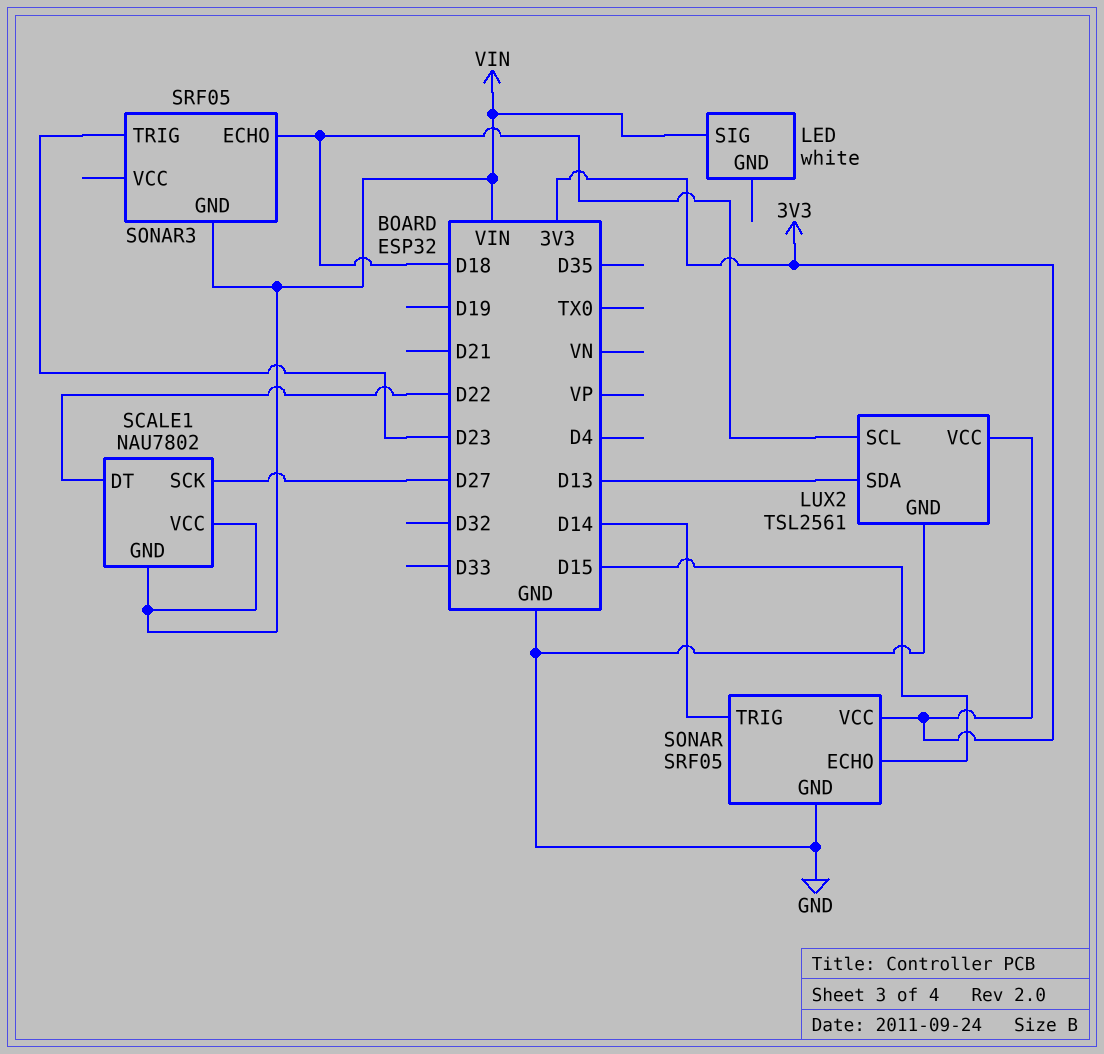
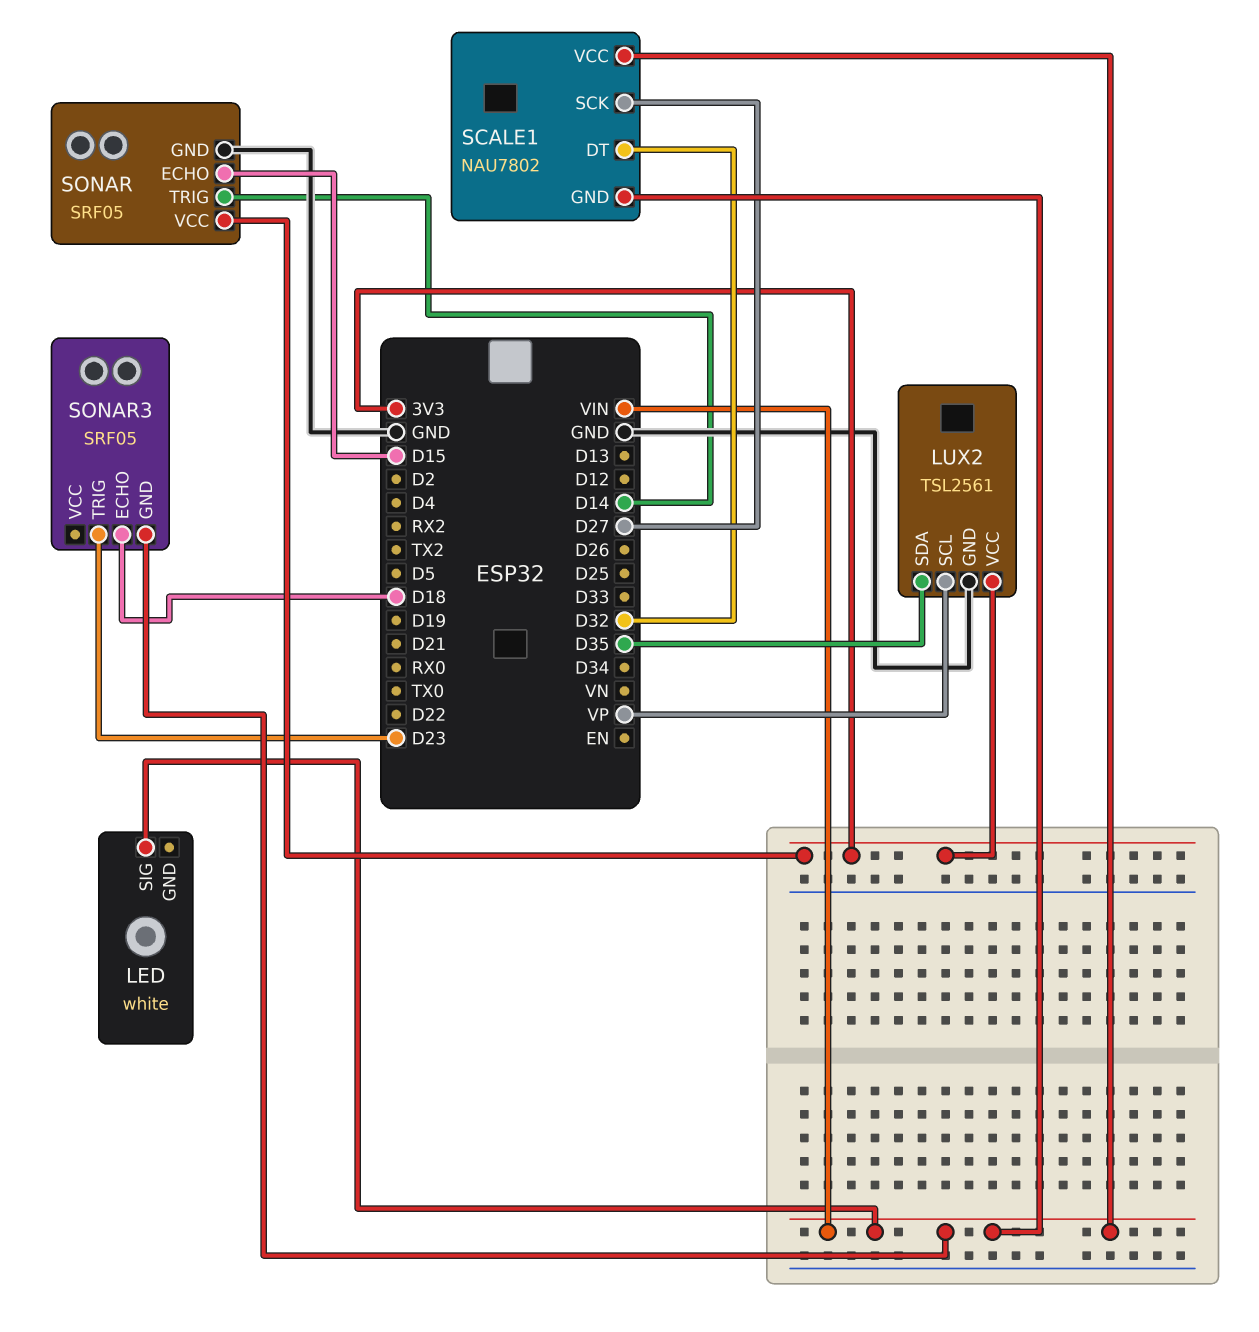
LUX2 pin SCL: D18 -> VP
LUX2 pin SDA: D13 -> D35
SCALE1 pin DT: D22 -> D32

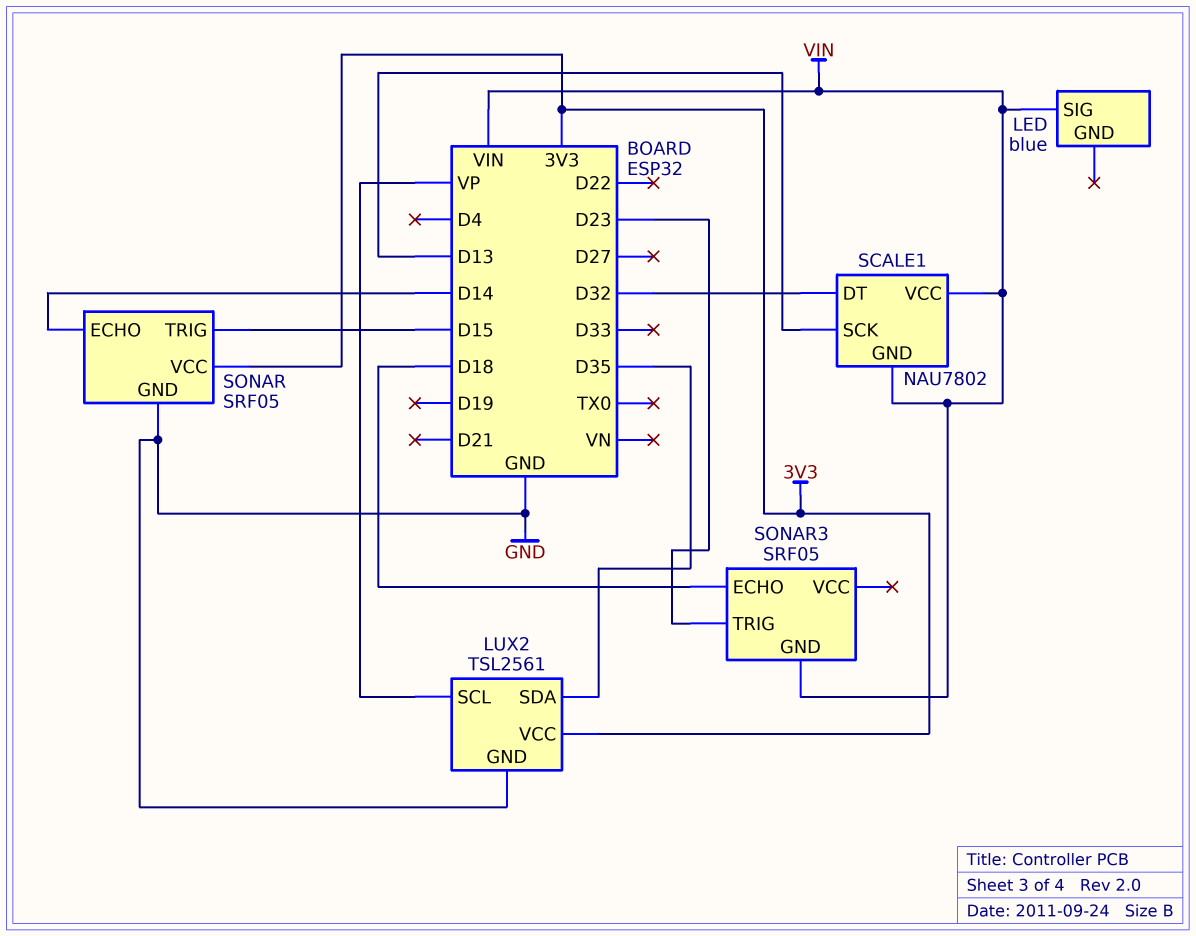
LED: white -> blue
SCALE1 pin SCK: D27 -> D13
SONAR pin ECHO: D15 -> D14
SONAR pin TRIG: D14 -> D15

